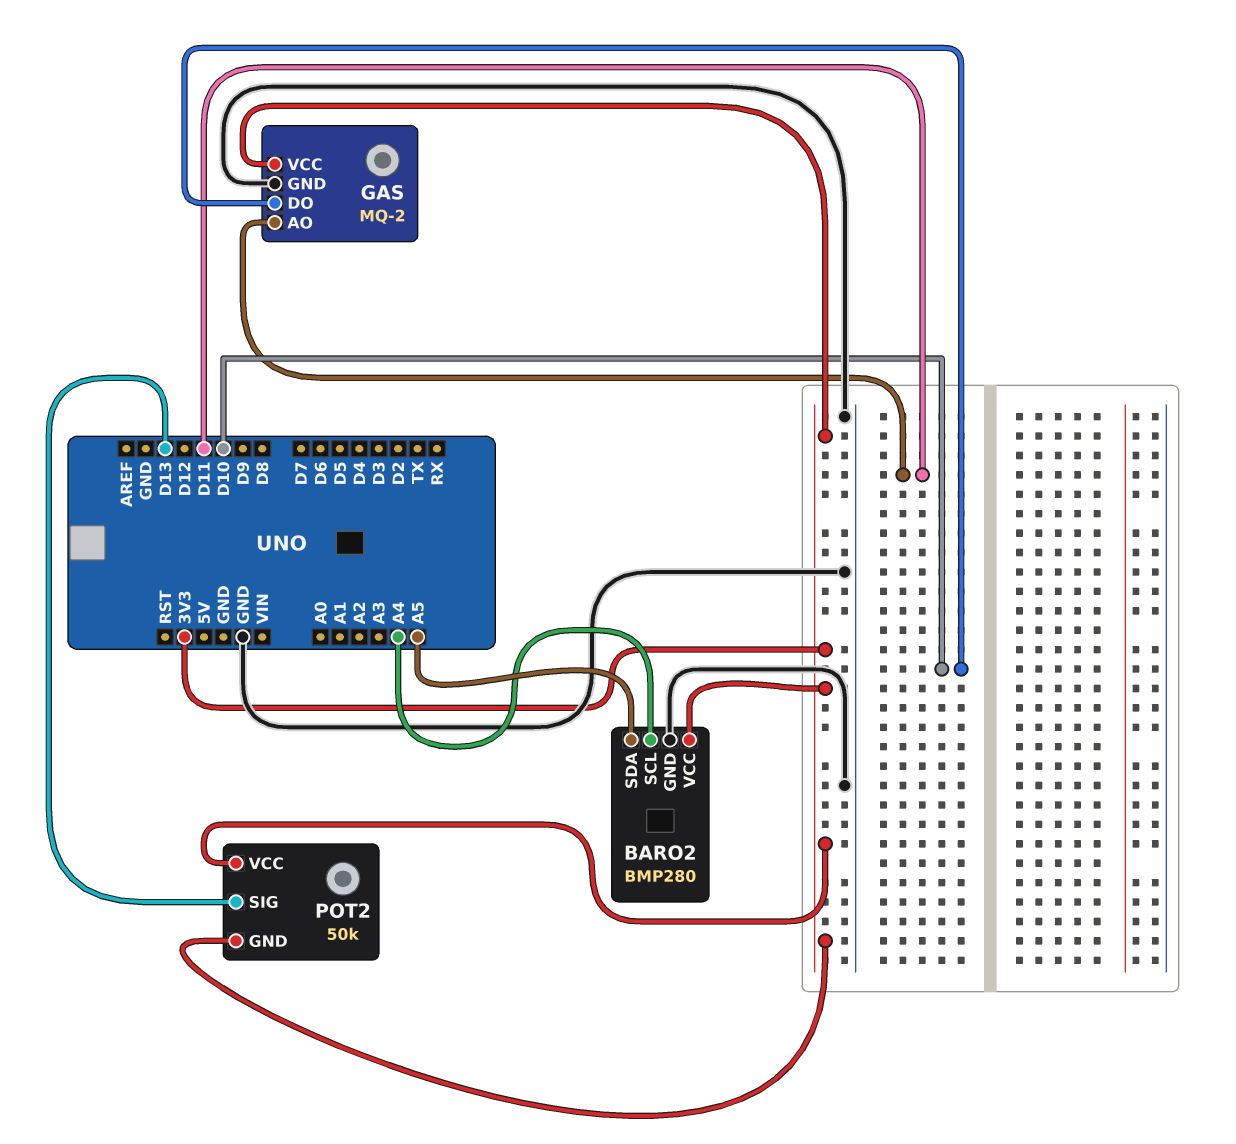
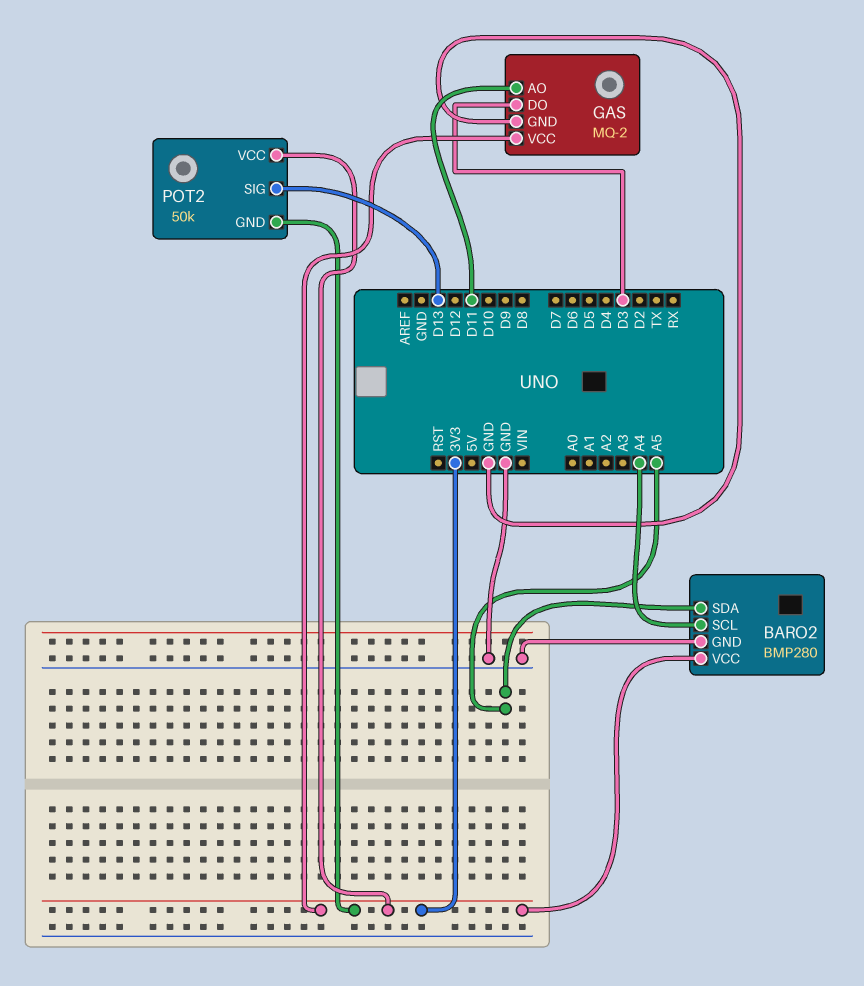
GAS pin DO: D10 -> D3

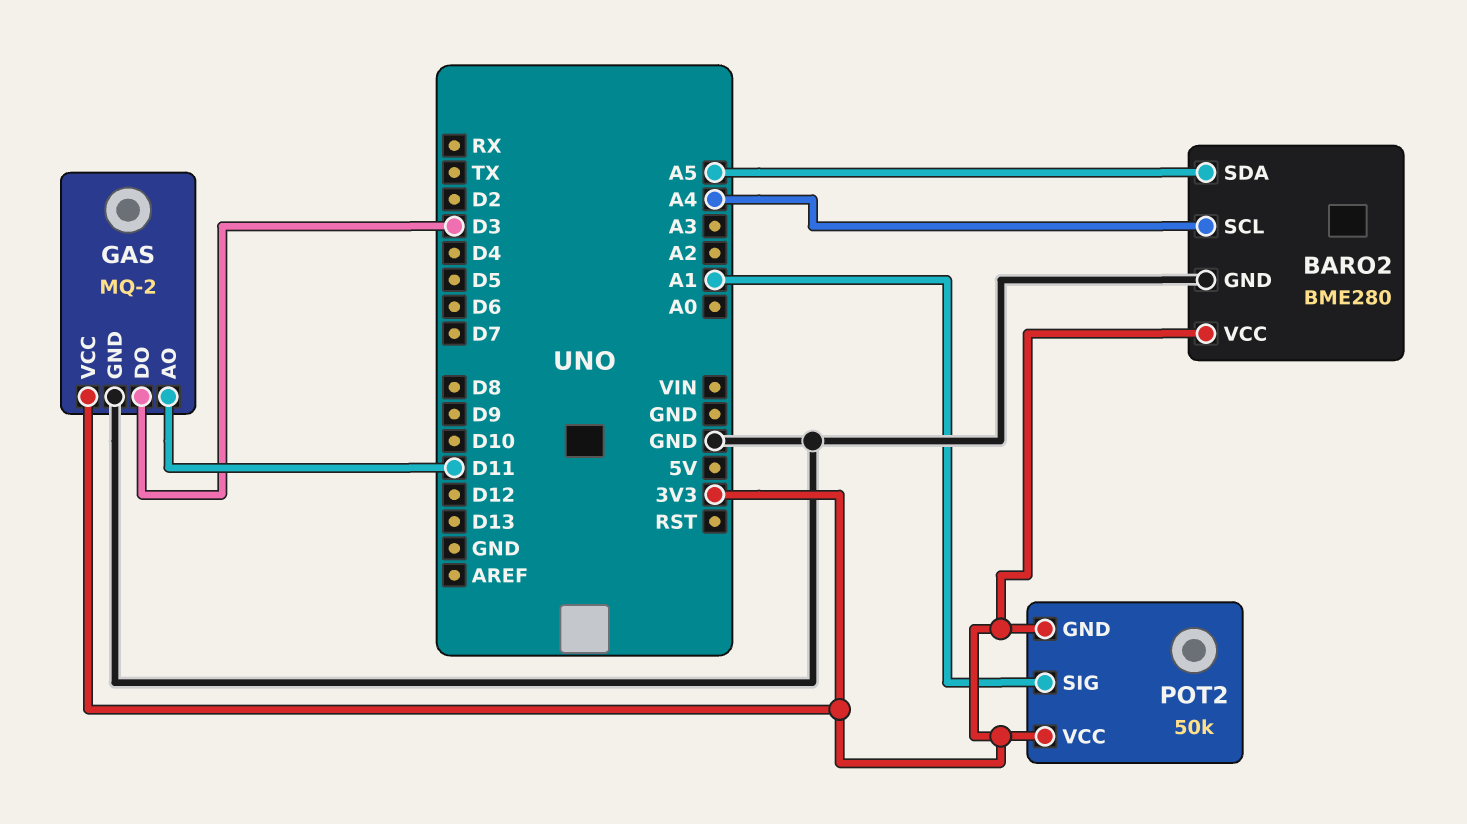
BARO2: BMP280 -> BME280
POT2 pin SIG: D13 -> A1

